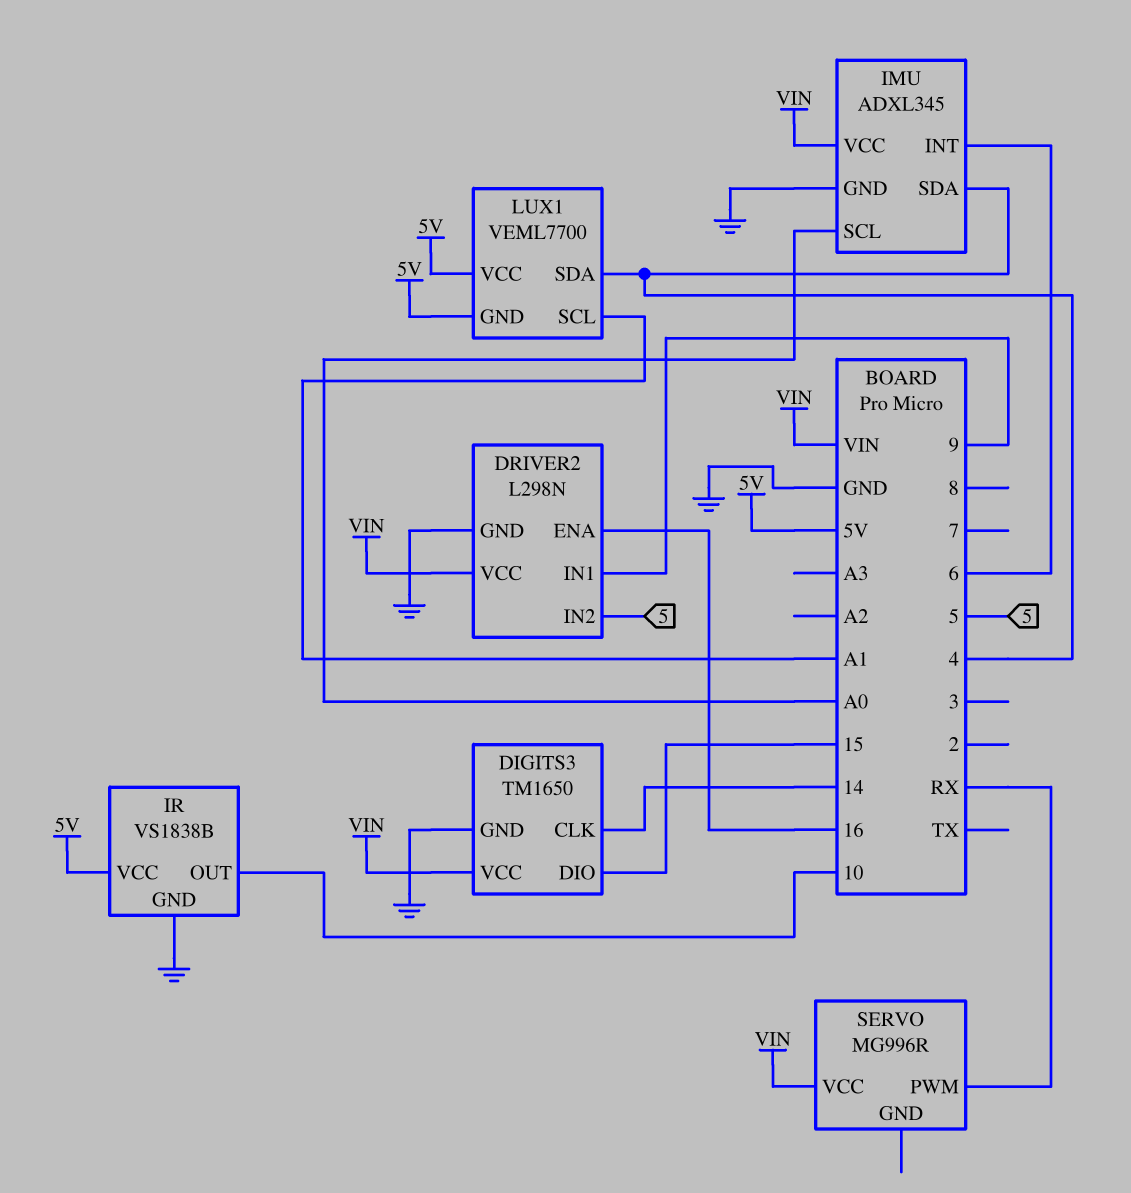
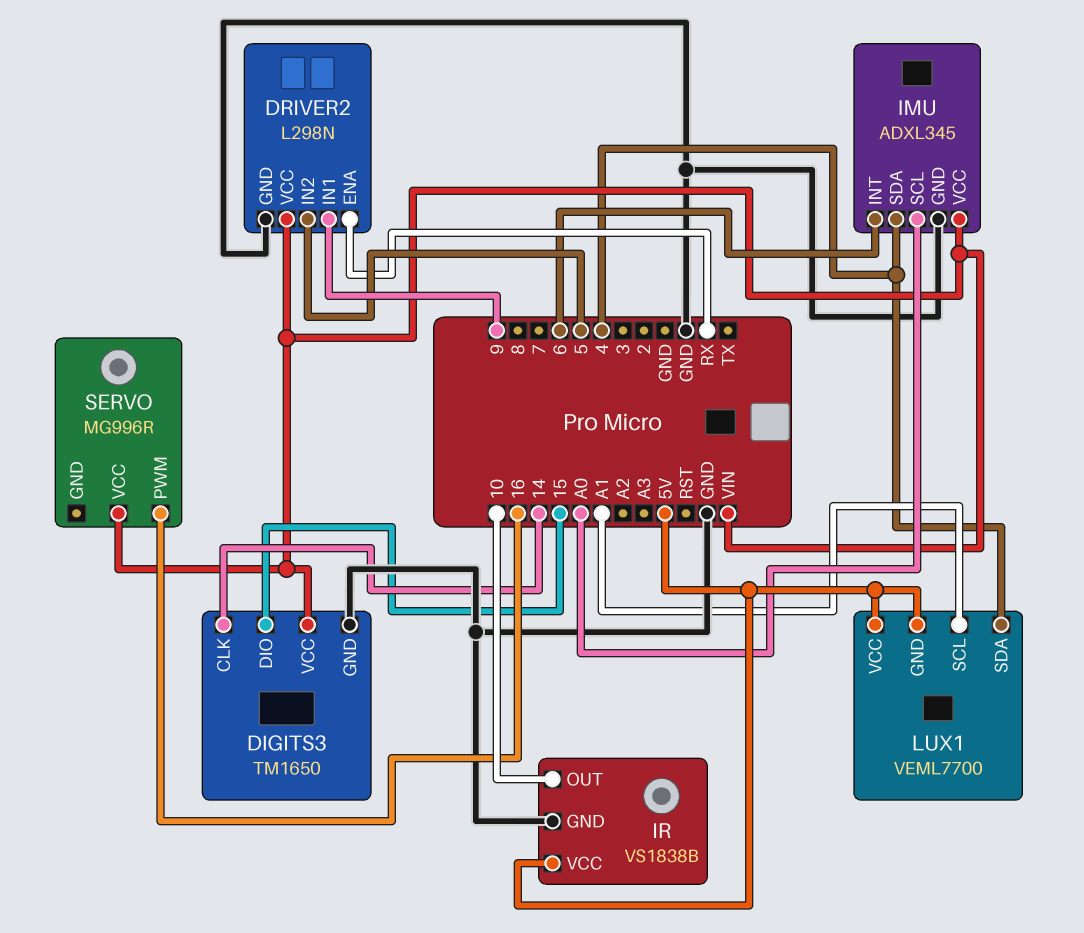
DRIVER2 pin ENA: 16 -> RX
SERVO pin PWM: RX -> 16

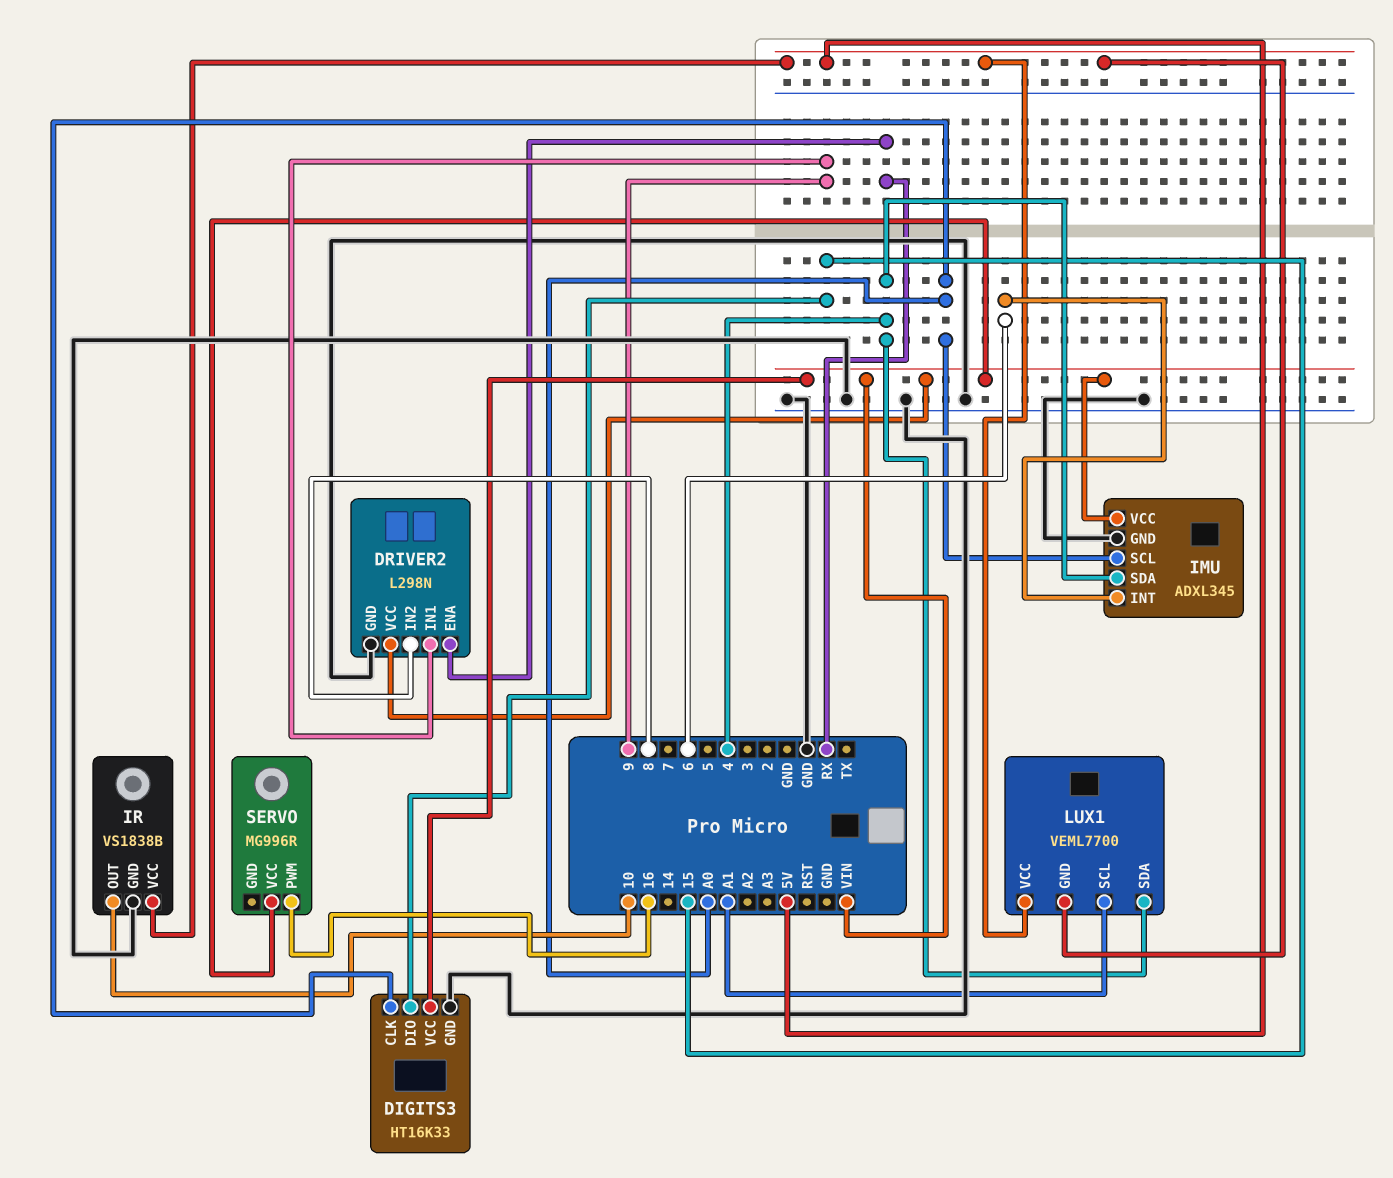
DIGITS3: TM1650 -> HT16K33
DIGITS3 pin CLK: 14 -> A0
DRIVER2 pin IN2: 5 -> 8

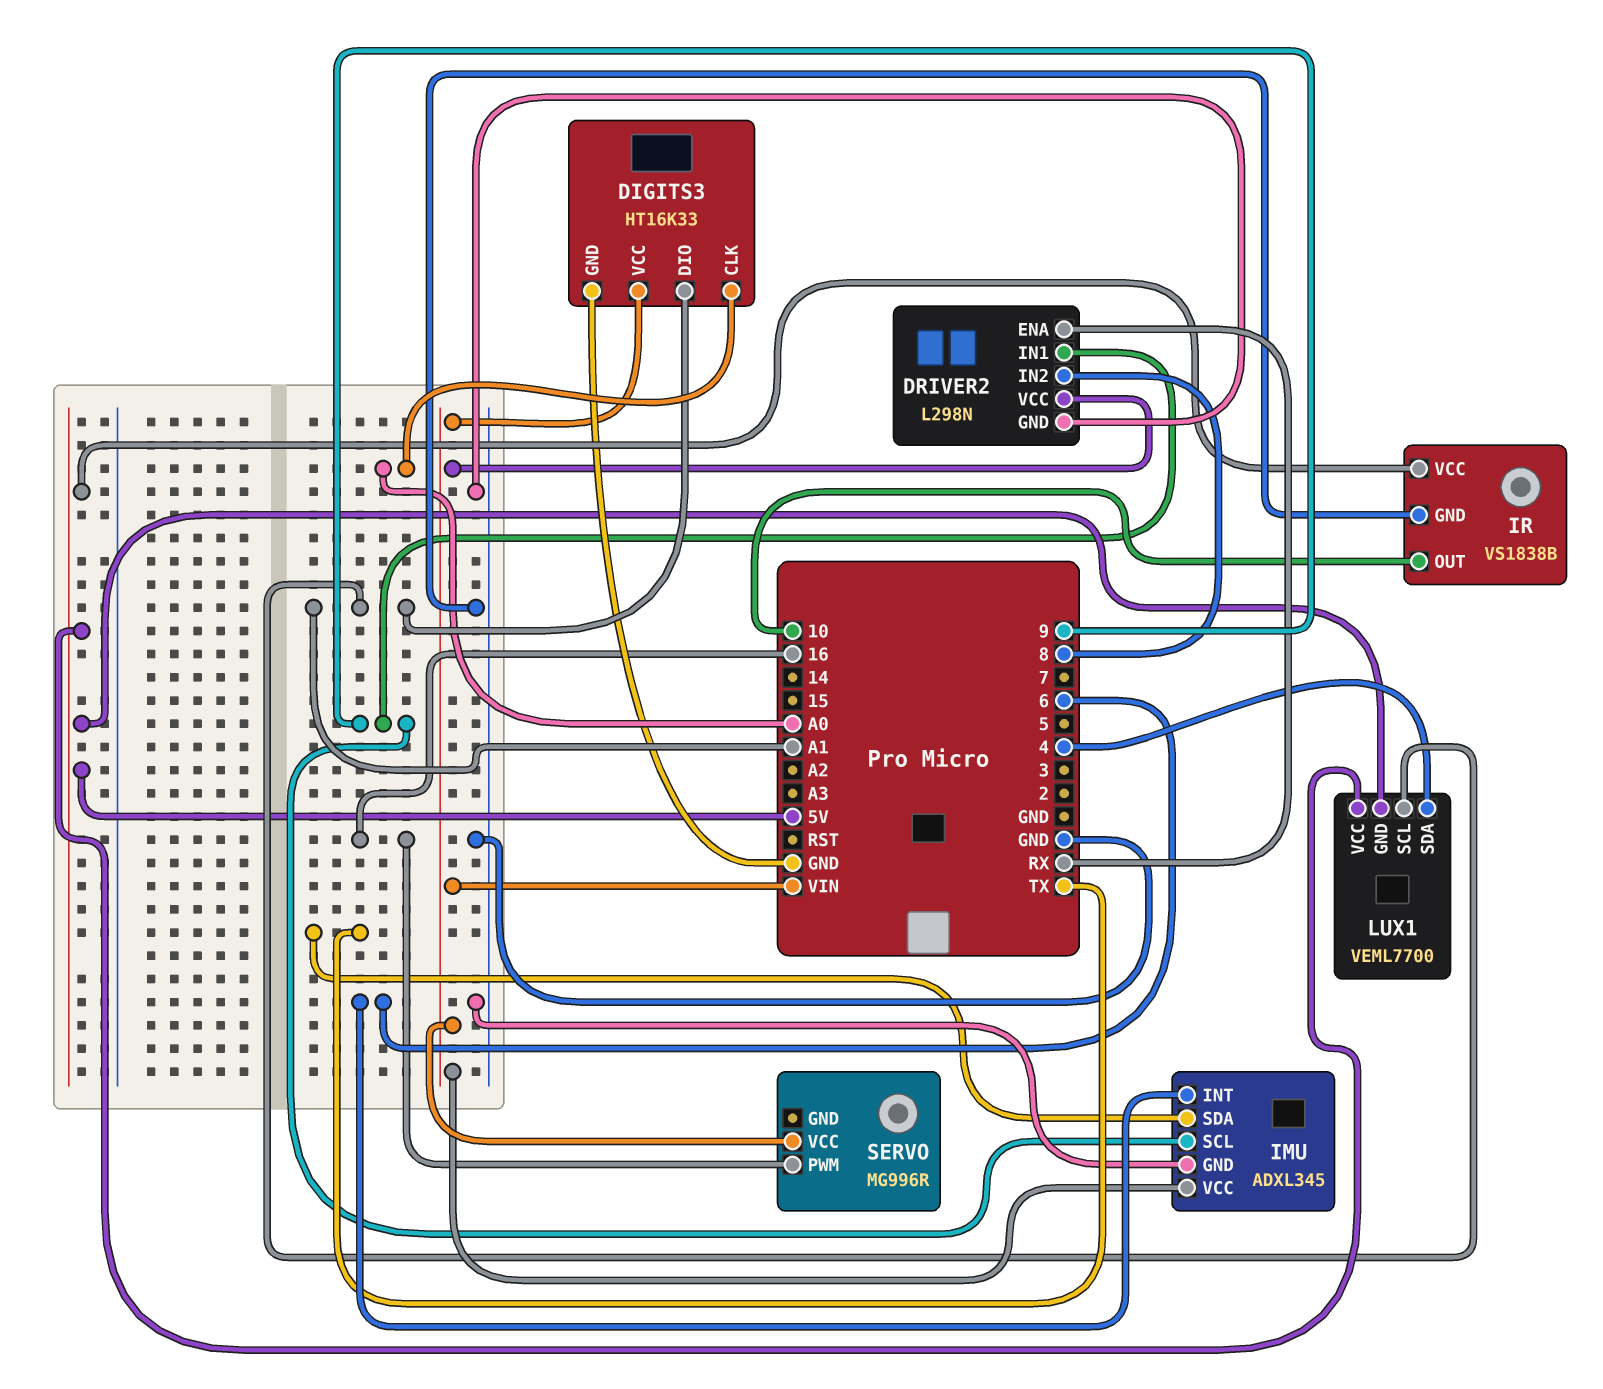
DIGITS3 pin DIO: 15 -> A1
IMU pin SCL: A0 -> 9
IMU pin SDA: 4 -> TX

